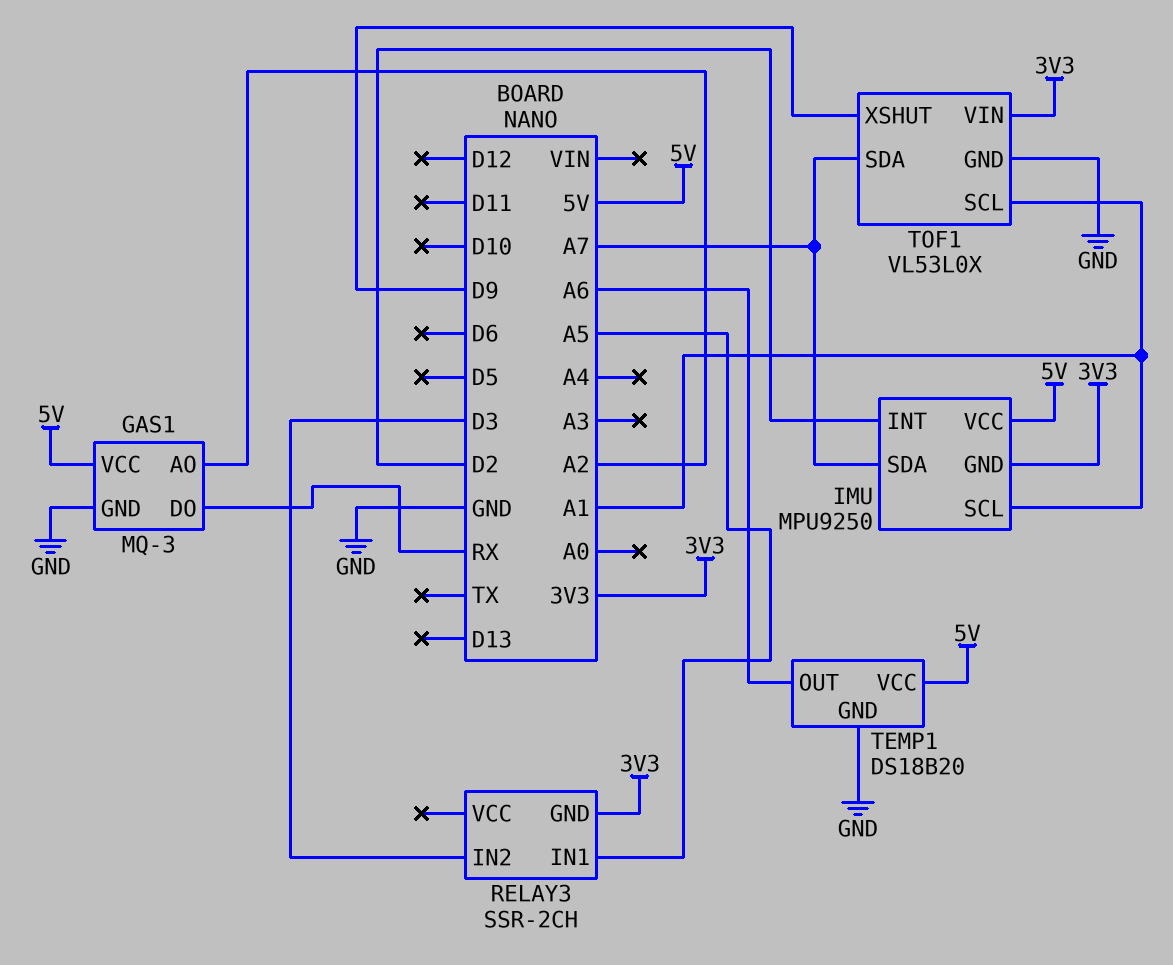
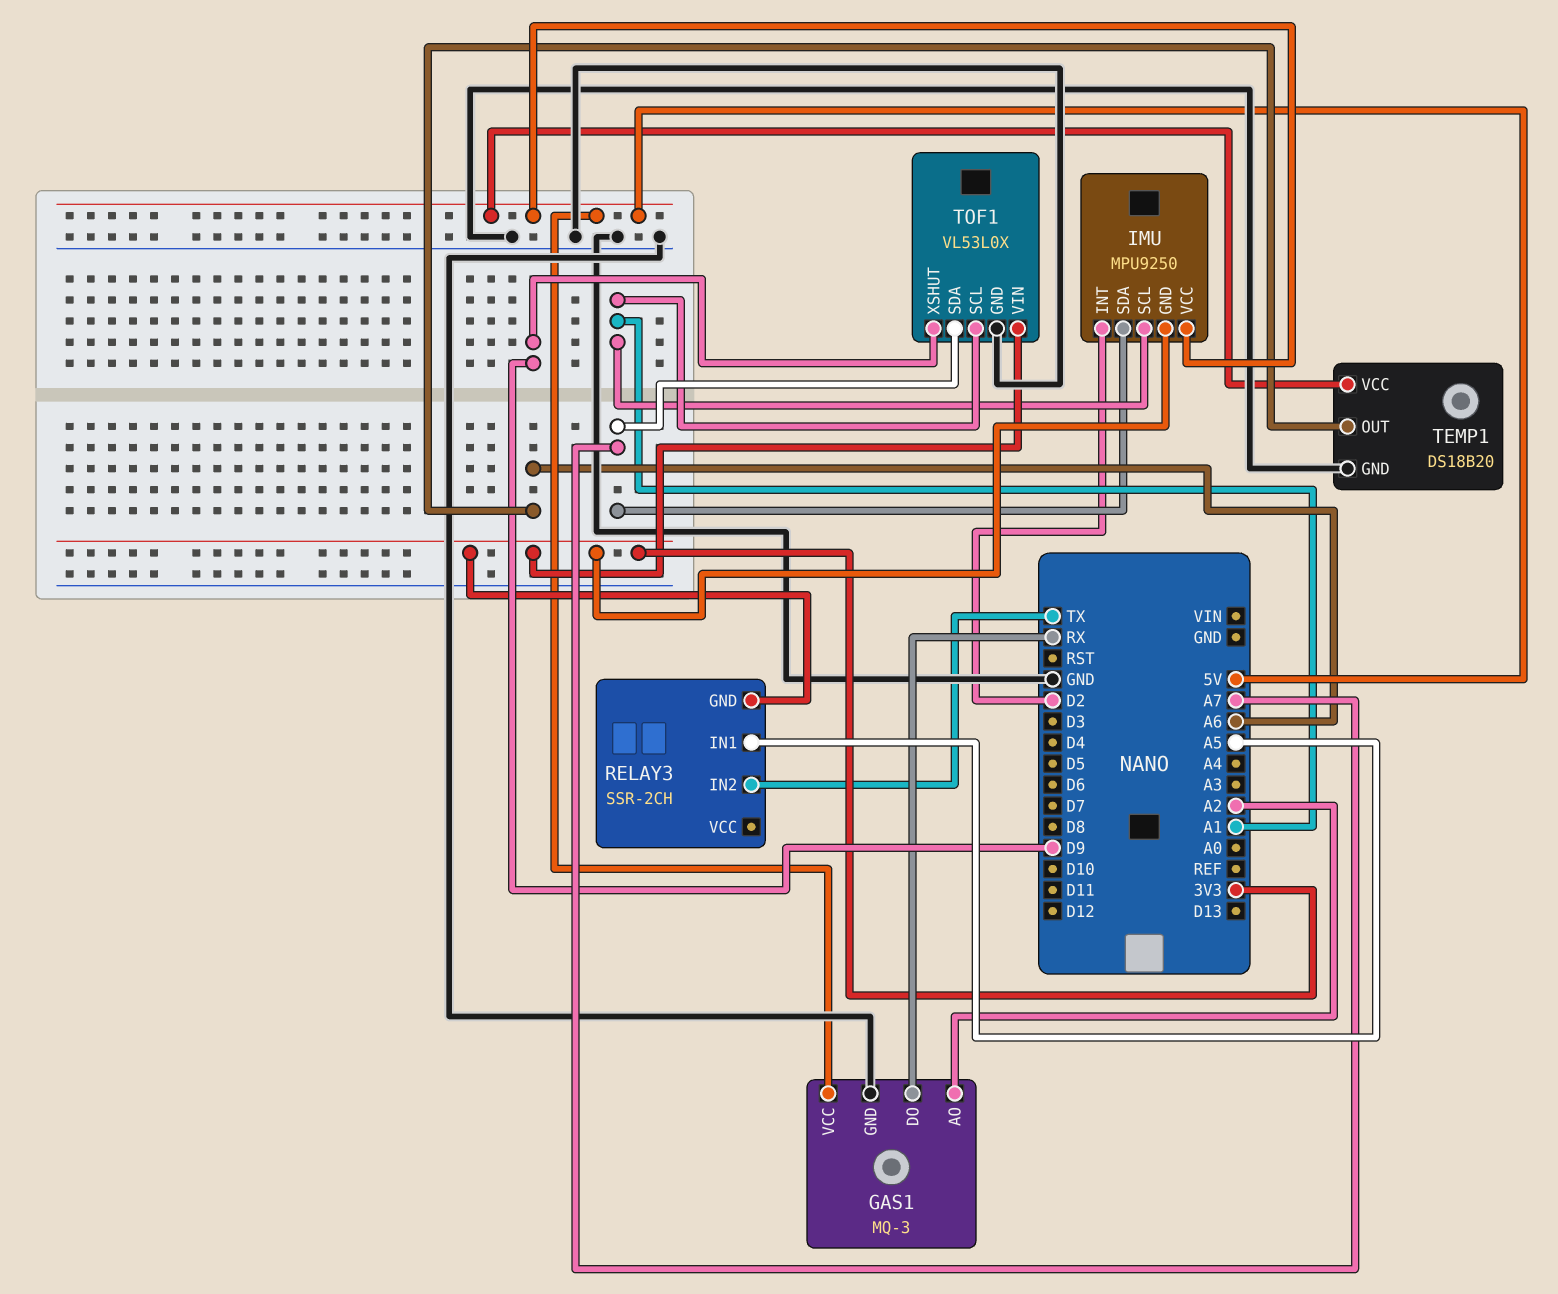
RELAY3 pin IN2: D3 -> TX

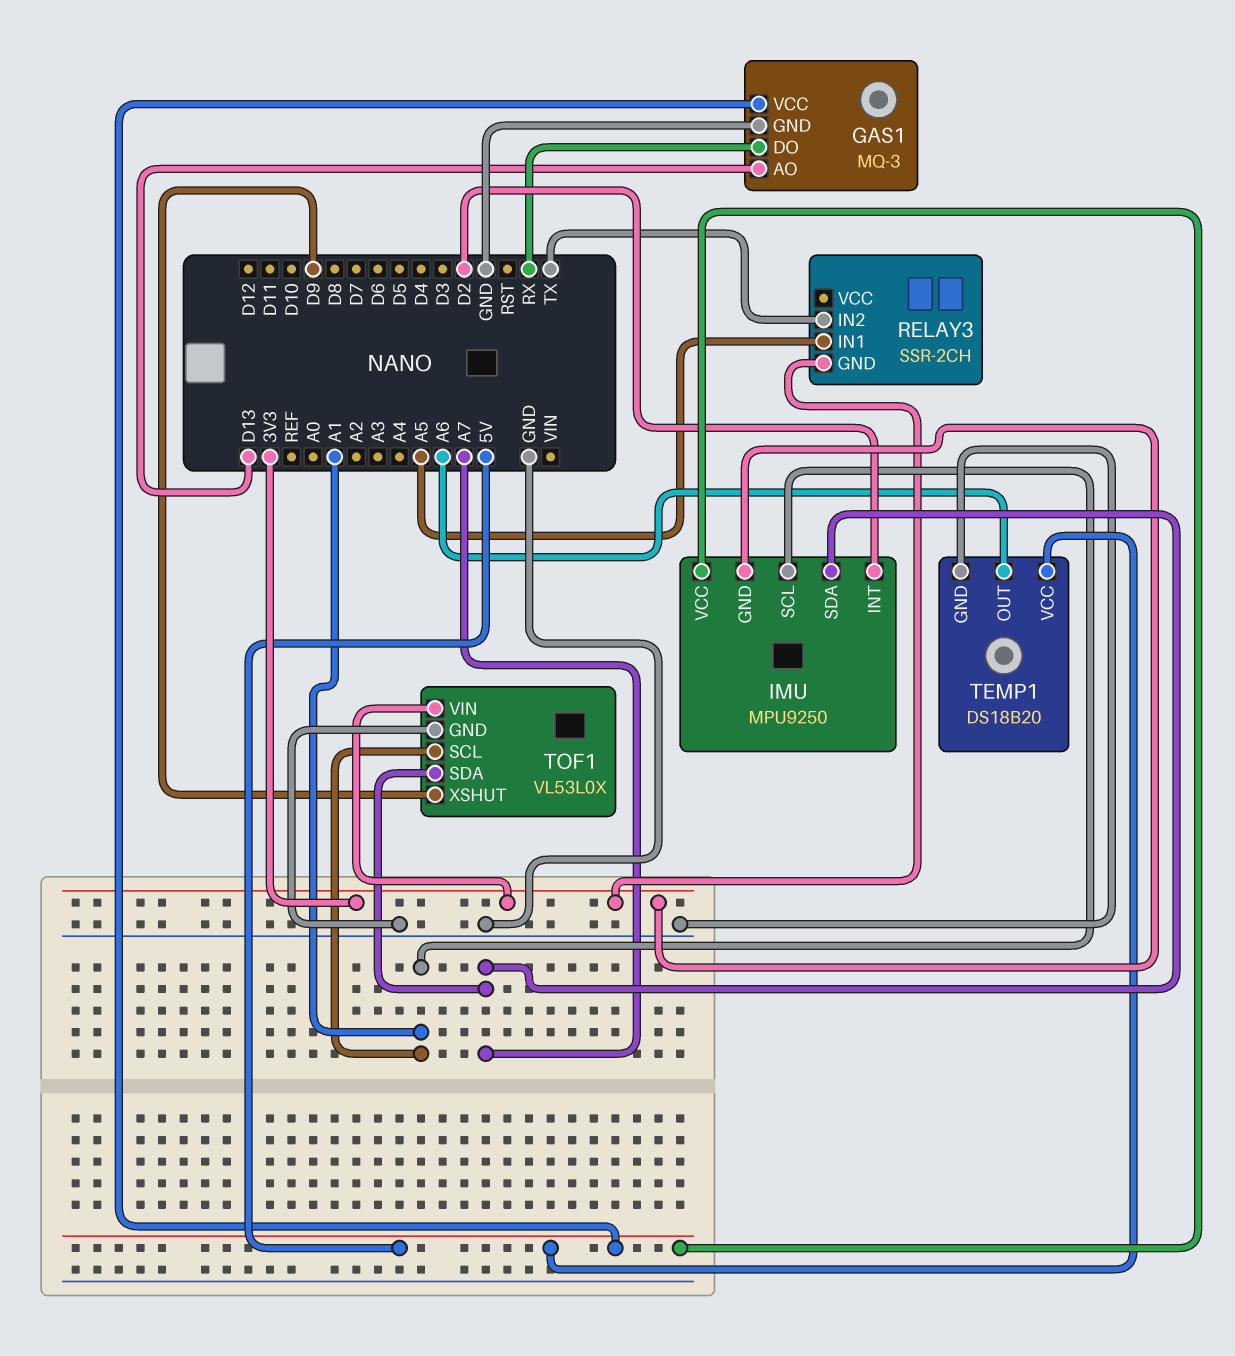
GAS1 pin AO: A2 -> D13

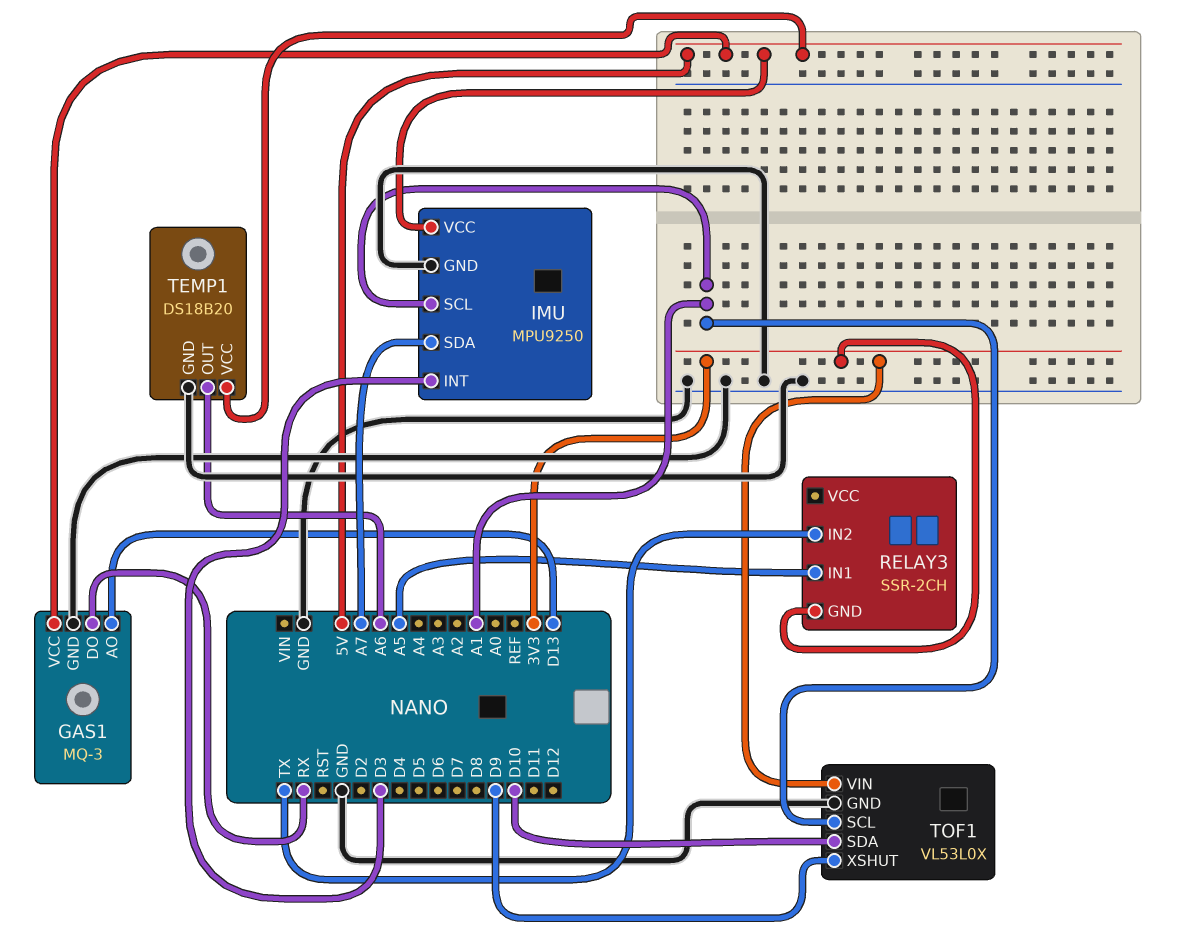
IMU pin GND: 3V3 -> GND
IMU pin INT: D2 -> D3
TOF1 pin SDA: A7 -> D10

